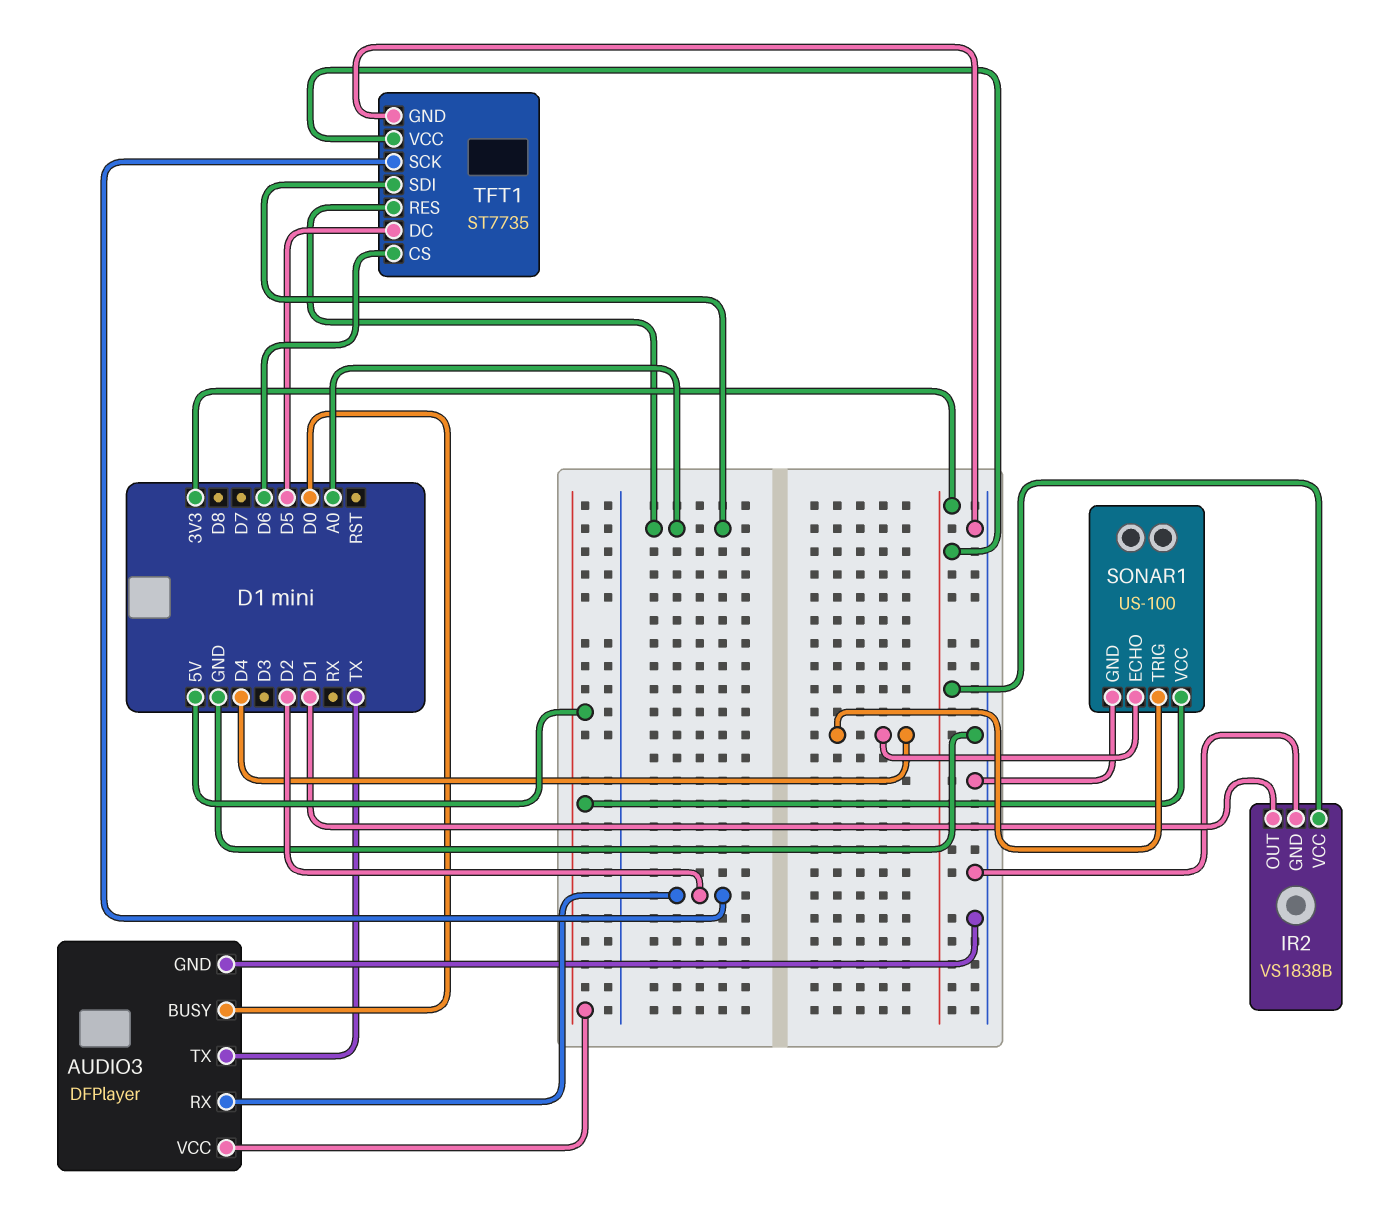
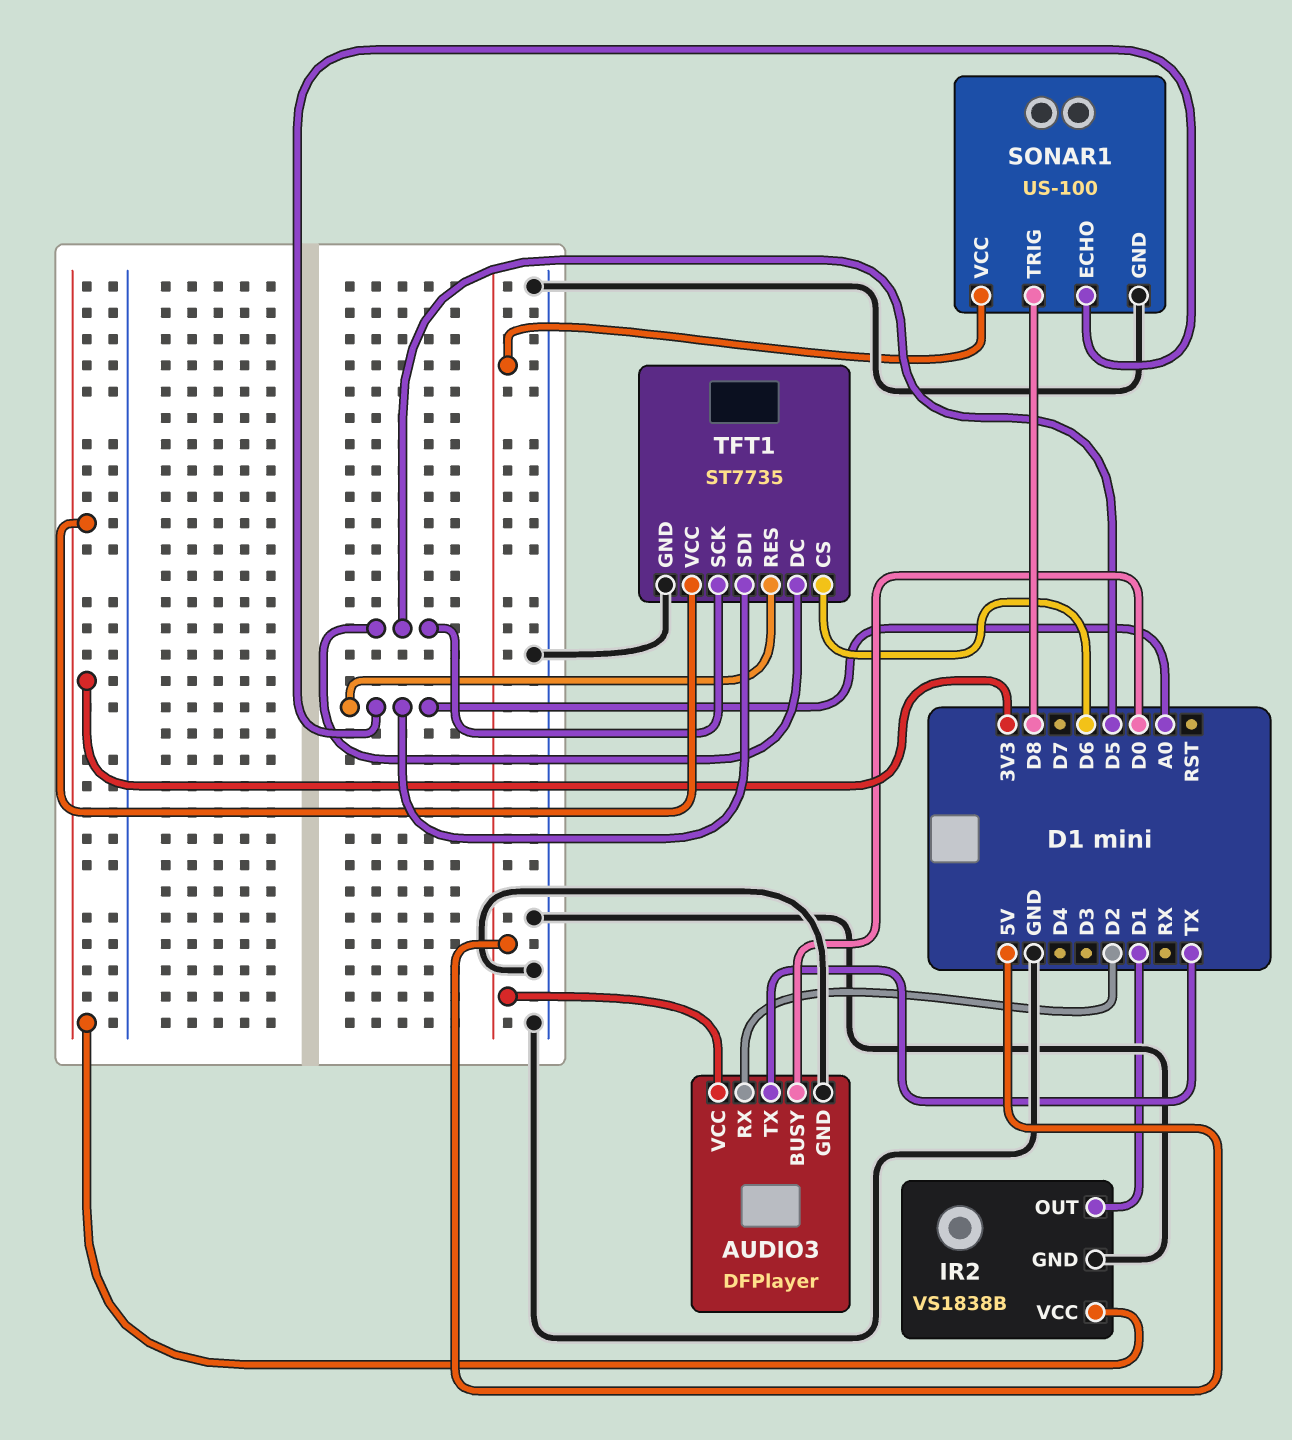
SONAR1 pin ECHO: D4 -> A0
SONAR1 pin TRIG: D4 -> D8
TFT1 pin SCK: D2 -> D5

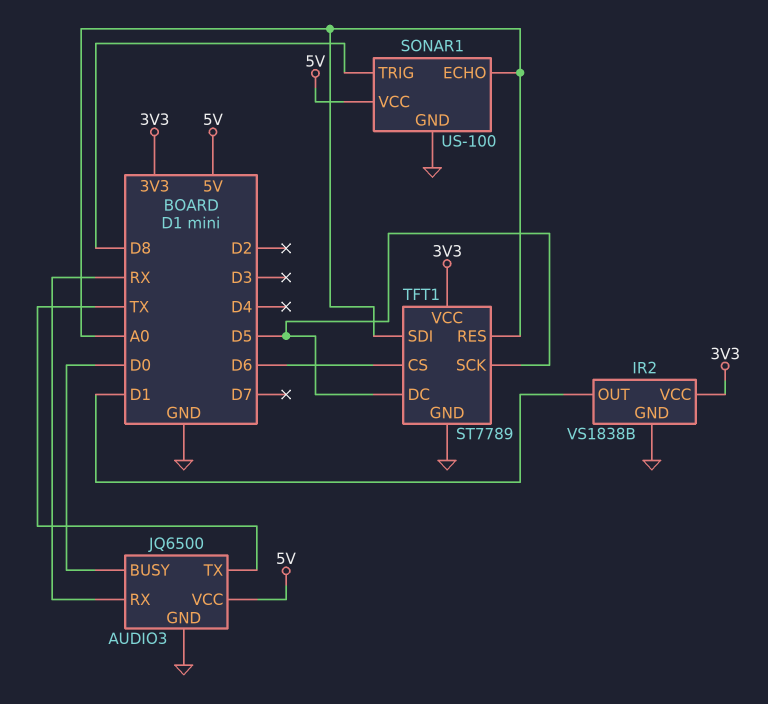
AUDIO3: DFPlayer -> JQ6500
AUDIO3 pin RX: D2 -> RX
TFT1: ST7735 -> ST7789

